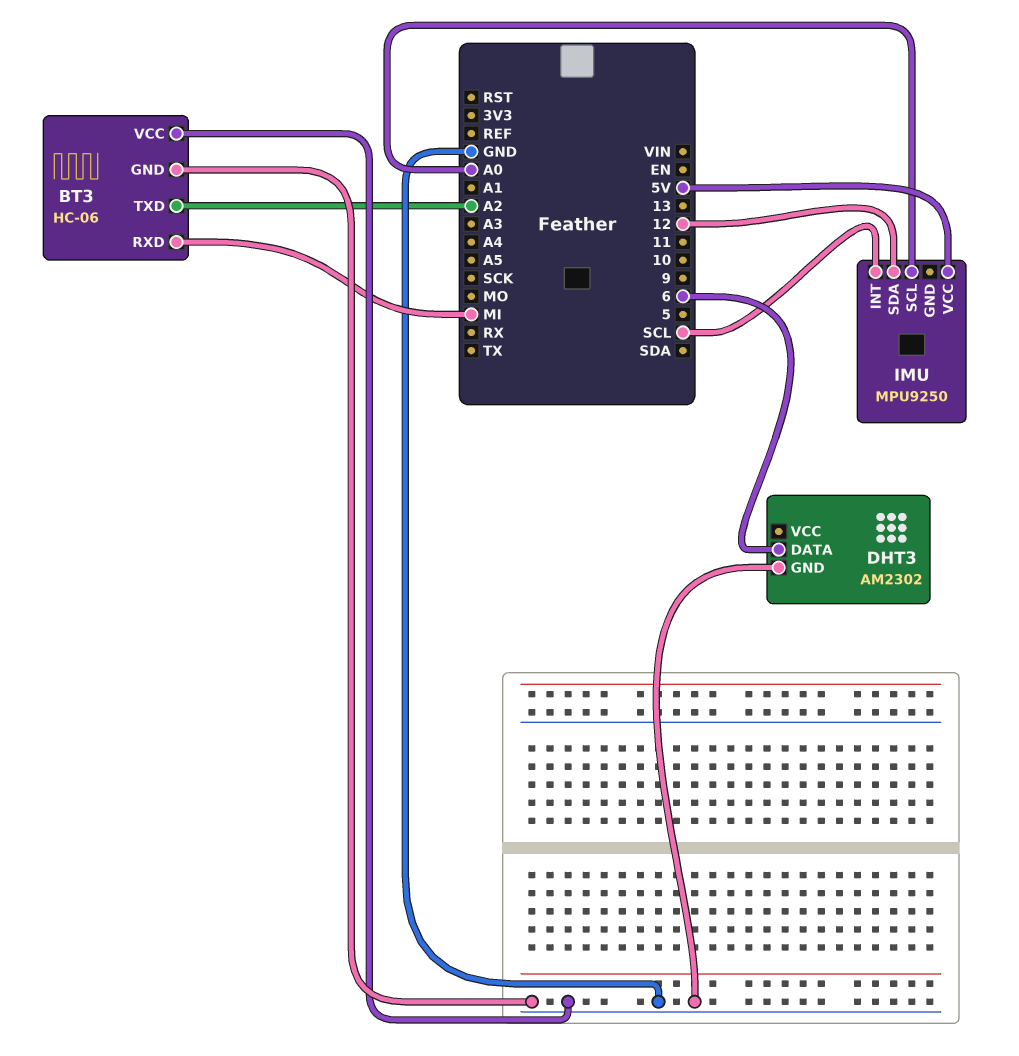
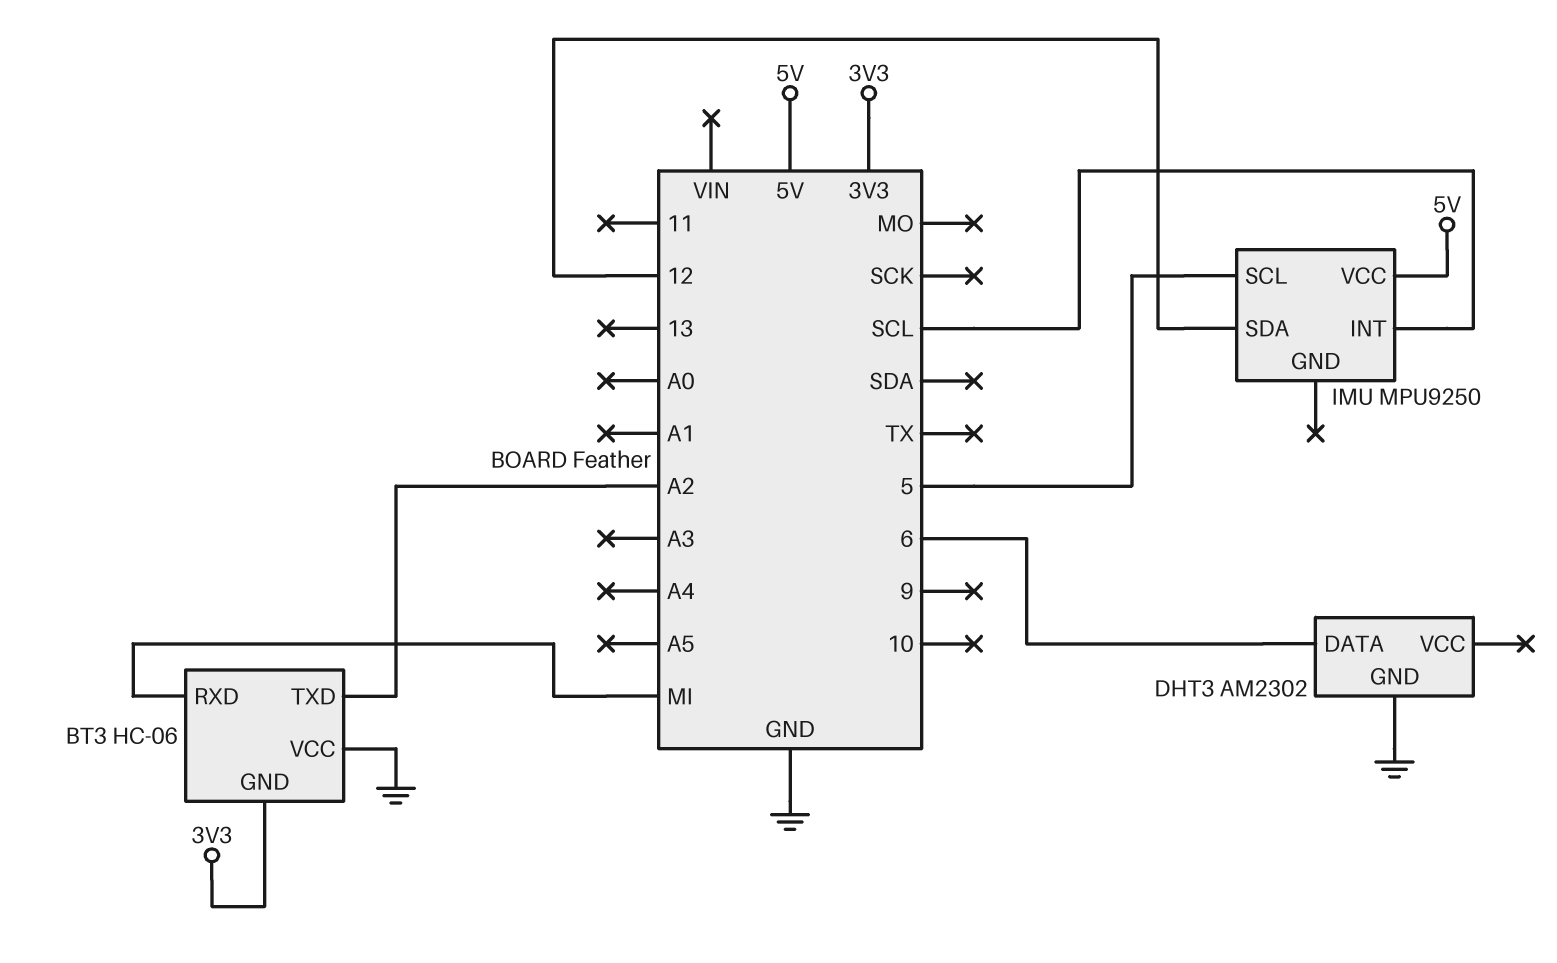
BT3 pin GND: GND -> 3V3
IMU pin SCL: A0 -> 5

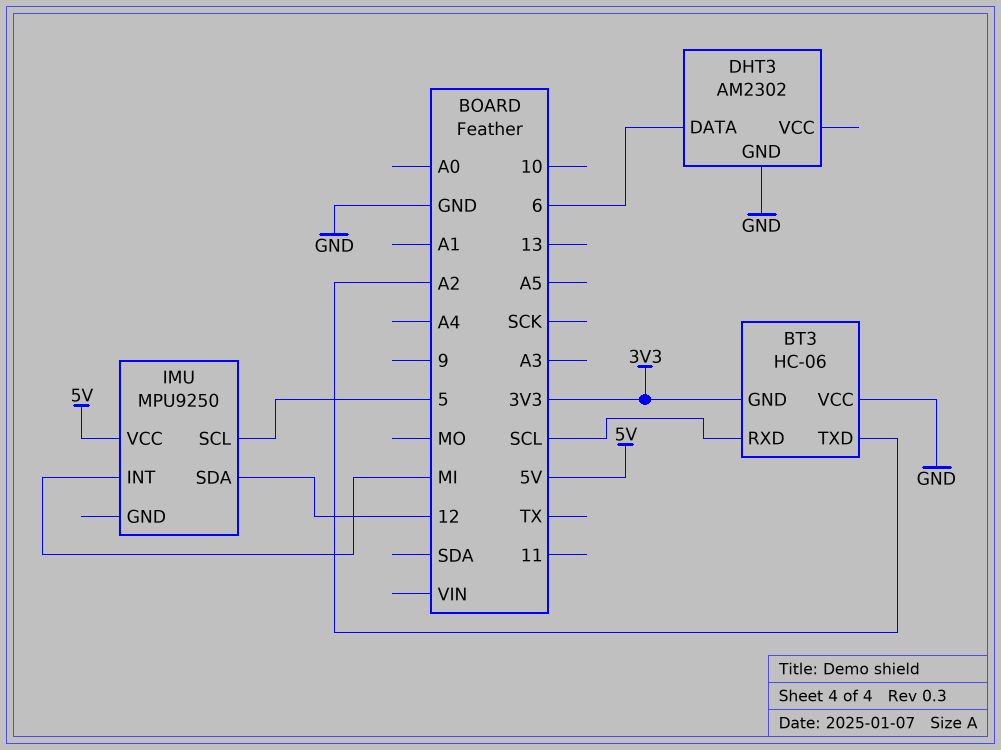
BT3 pin RXD: MI -> SCL
IMU pin INT: SCL -> MI

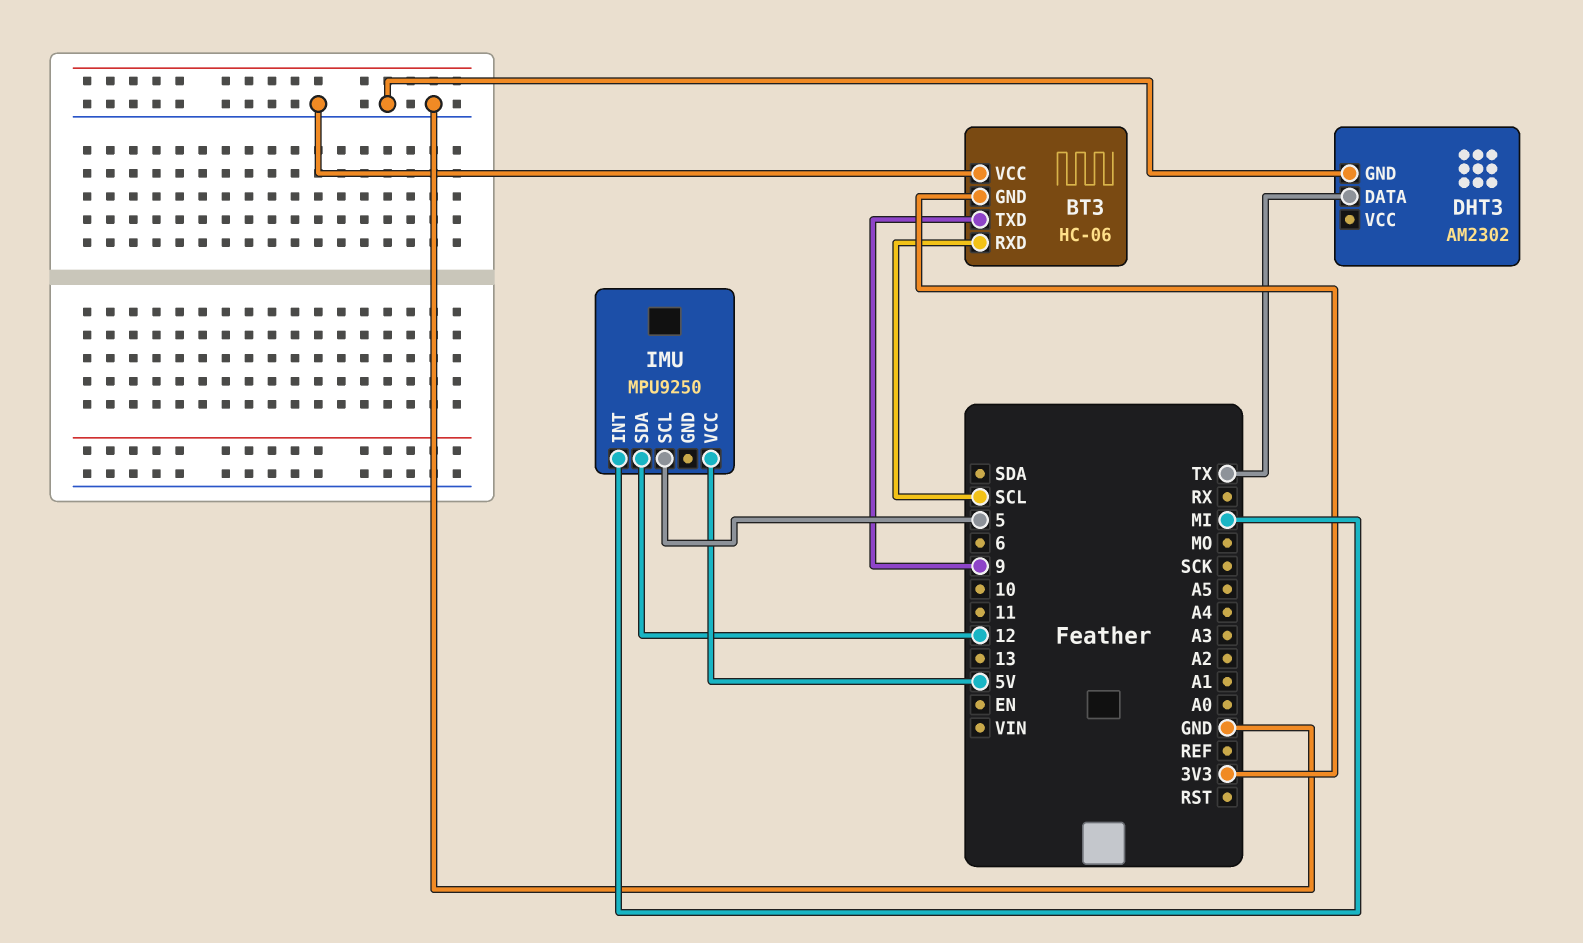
BT3 pin TXD: A2 -> 9
DHT3 pin DATA: 6 -> TX

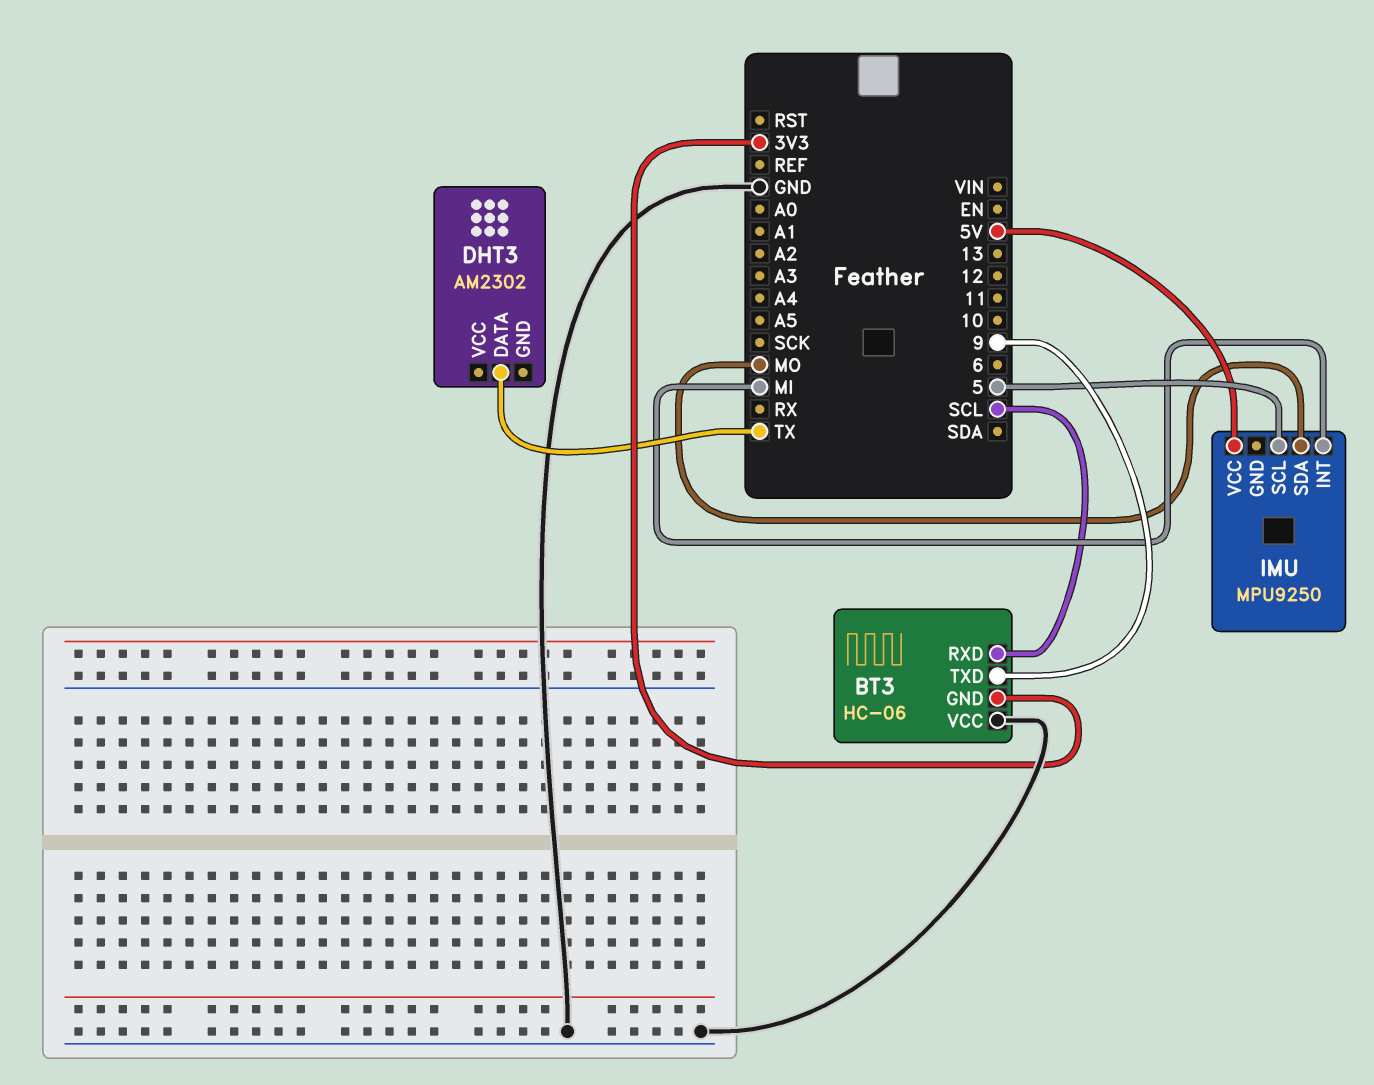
DHT3 pin GND: GND -> none
IMU pin SDA: 12 -> MO

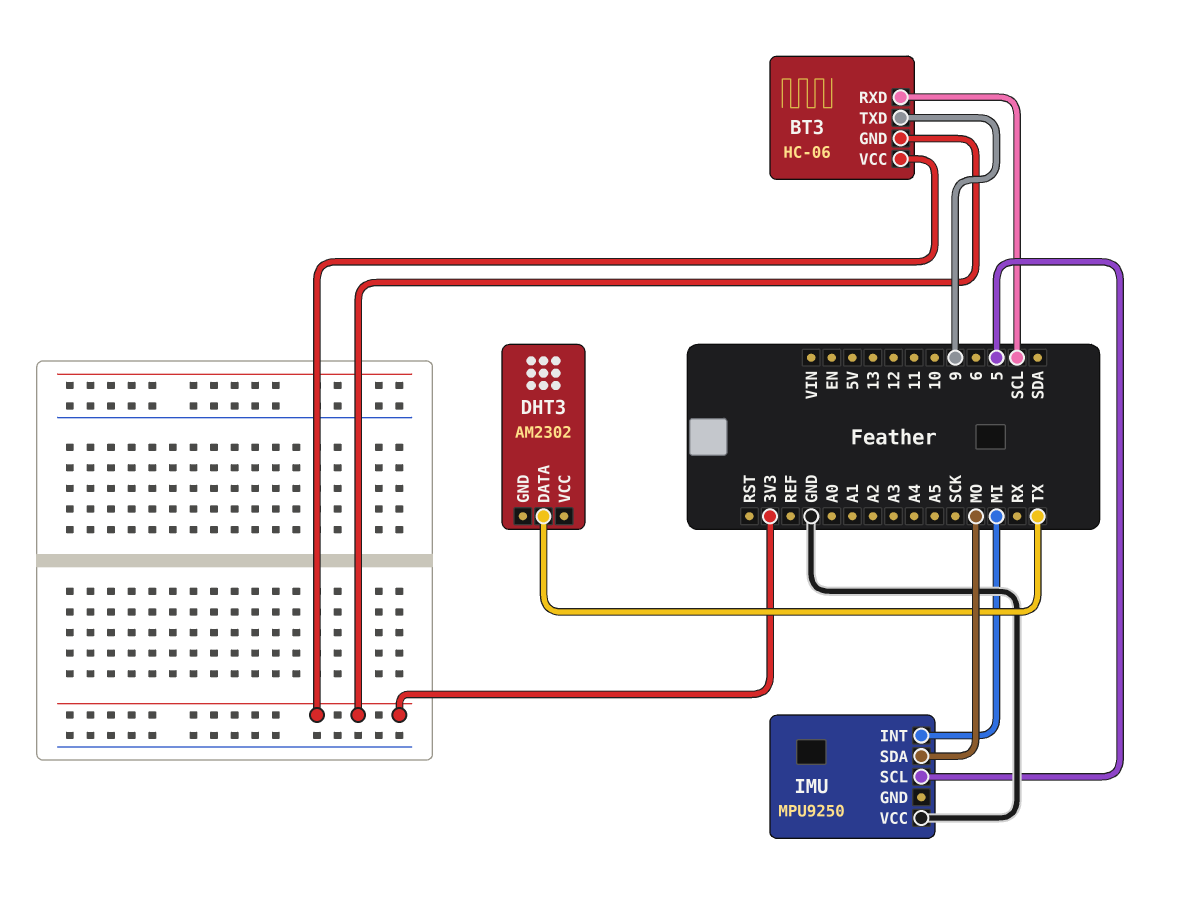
BT3 pin VCC: GND -> 3V3
IMU pin VCC: 5V -> GND

